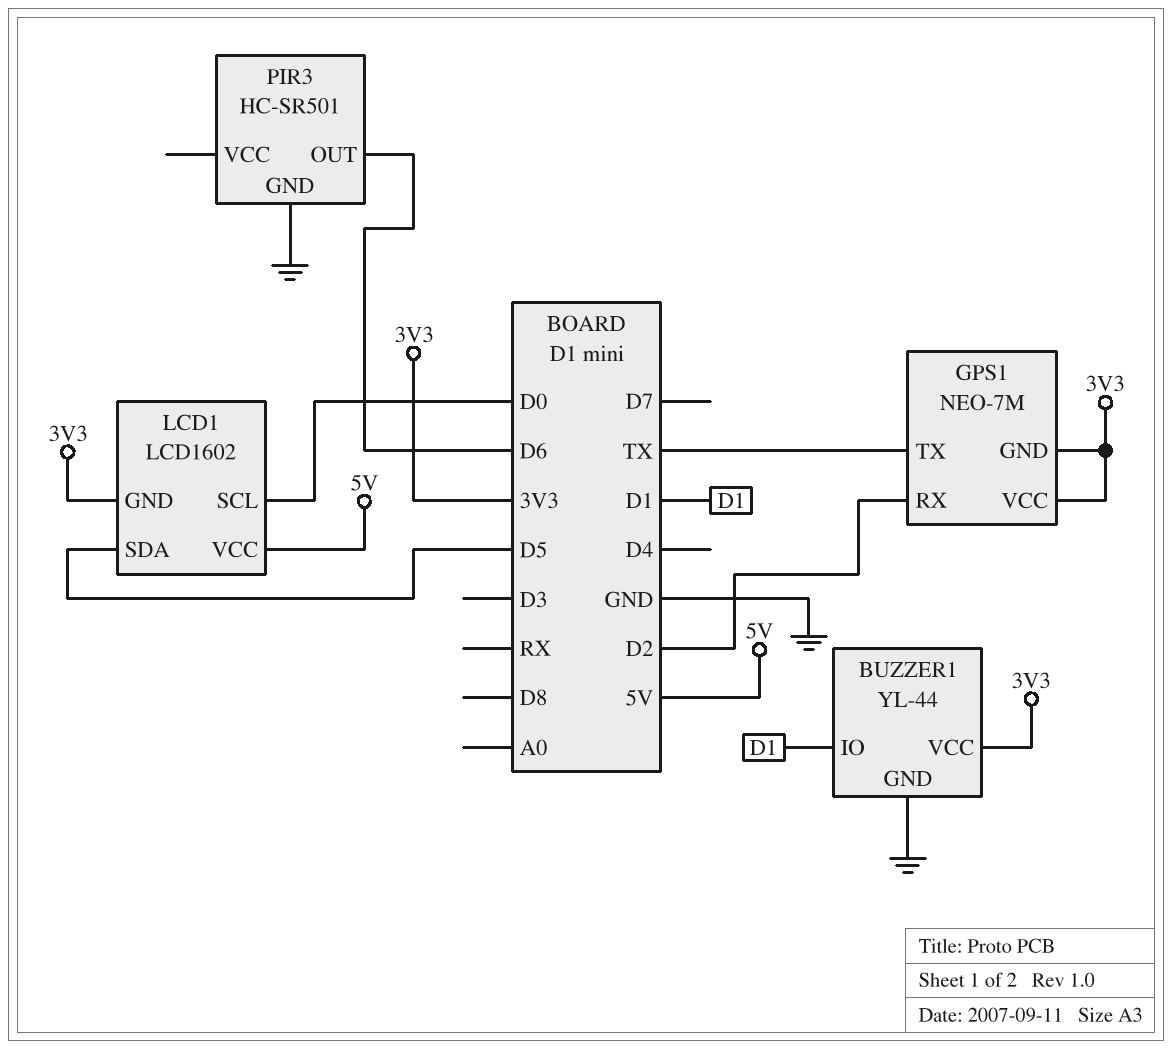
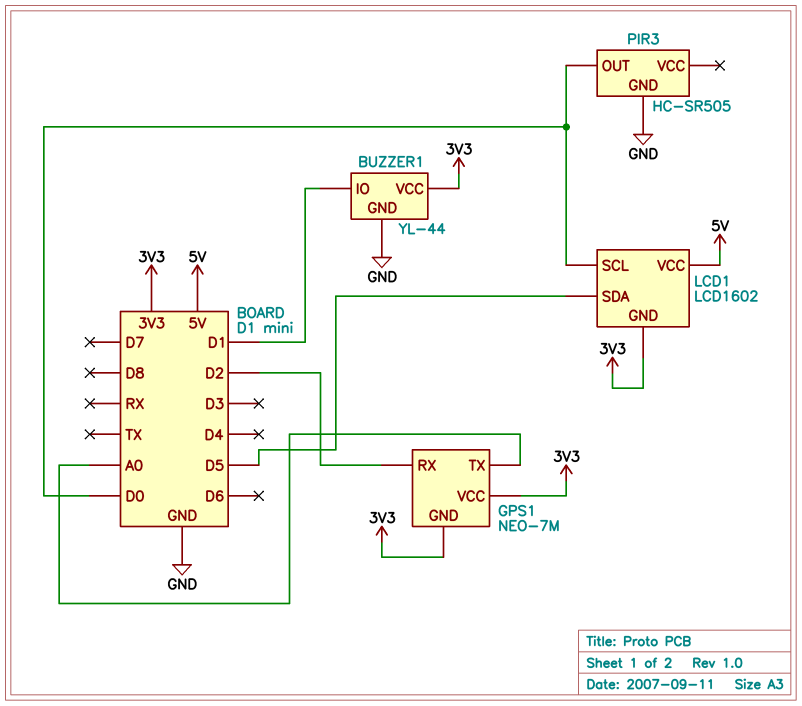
GPS1 pin TX: TX -> A0
PIR3: HC-SR501 -> HC-SR505
PIR3 pin OUT: D6 -> D0

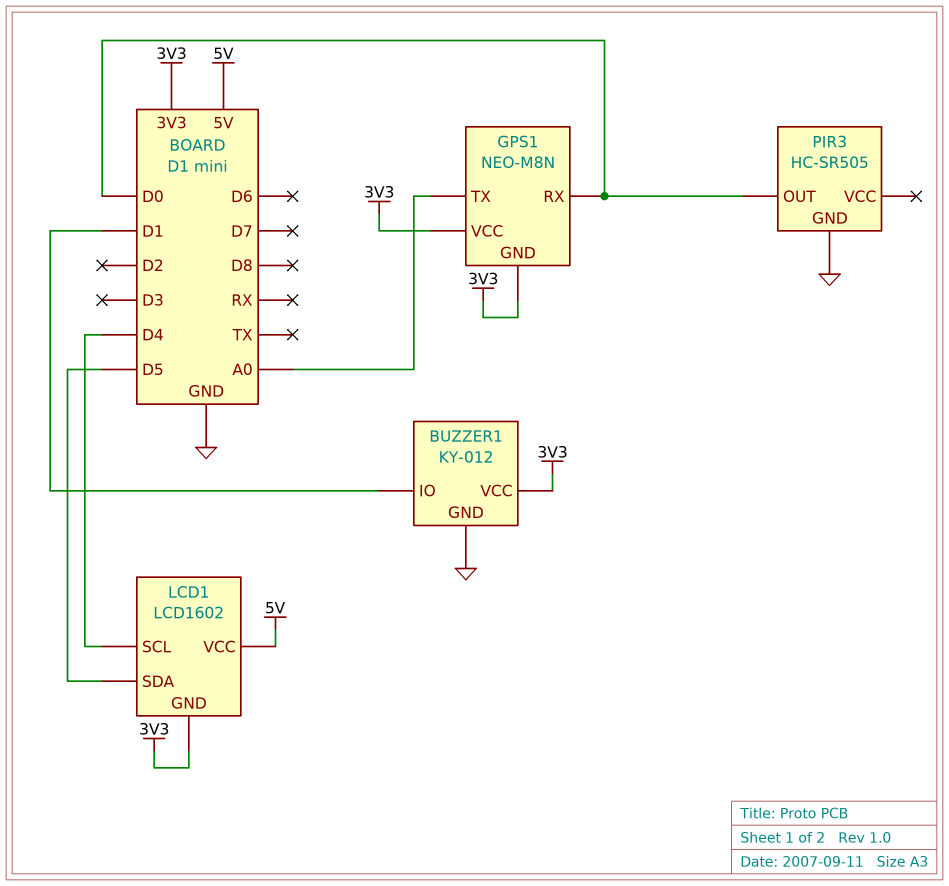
BUZZER1: YL-44 -> KY-012
GPS1: NEO-7M -> NEO-M8N
GPS1 pin RX: D2 -> D0
LCD1 pin SCL: D0 -> D4

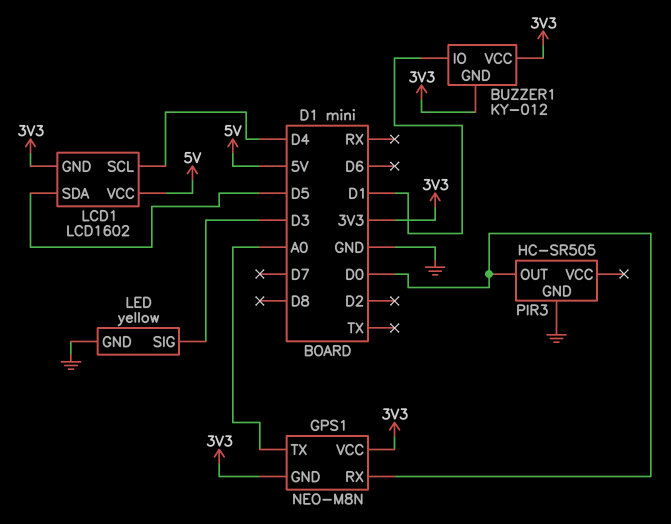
BUZZER1 pin GND: GND -> 3V3
LED: none -> yellow
LED pin GND: none -> GND
LED pin SIG: none -> D3

